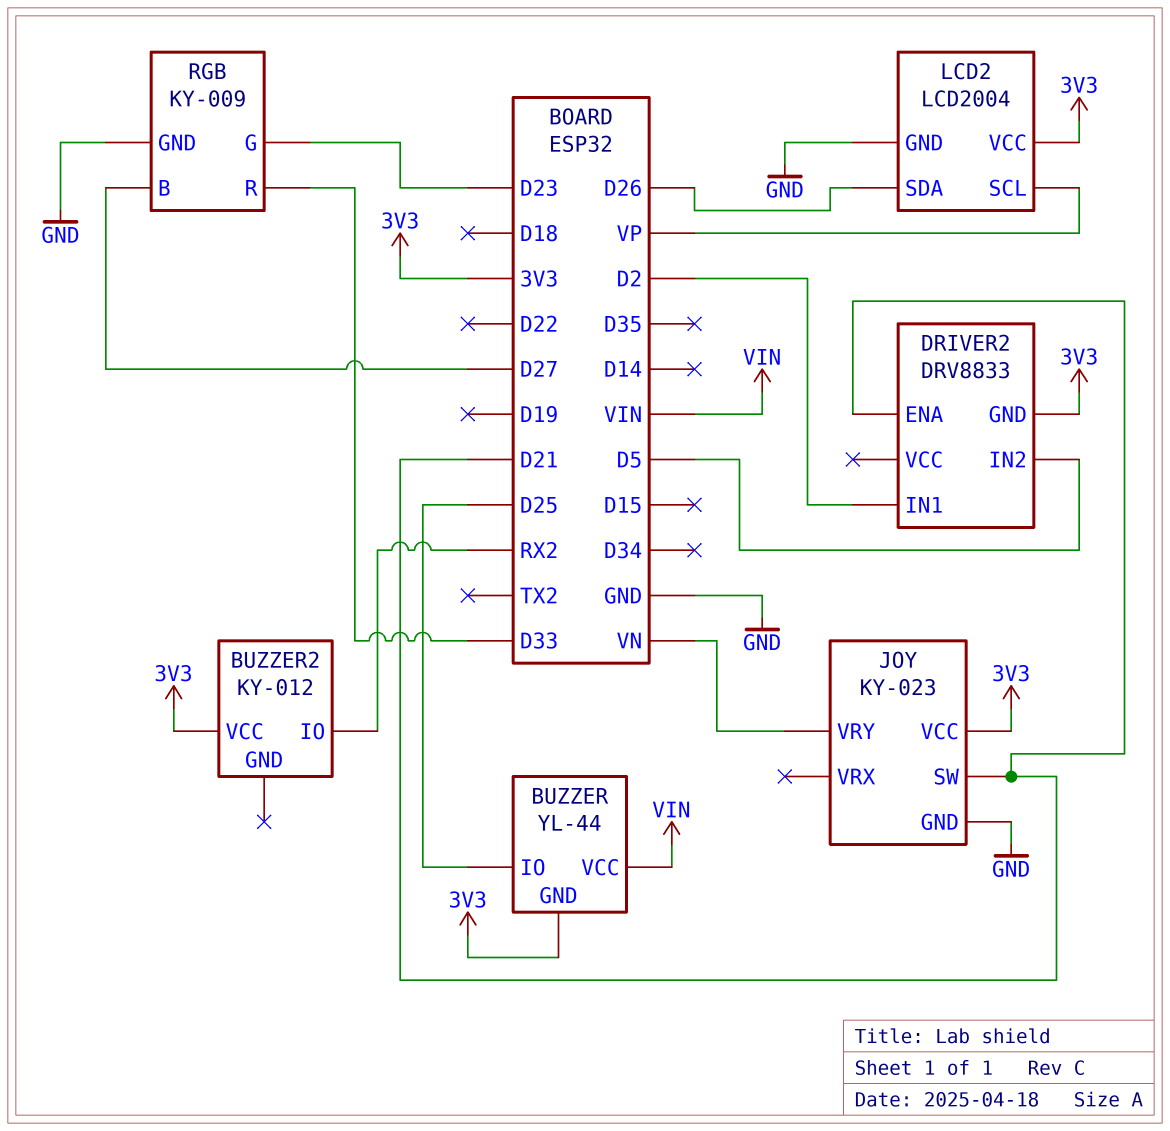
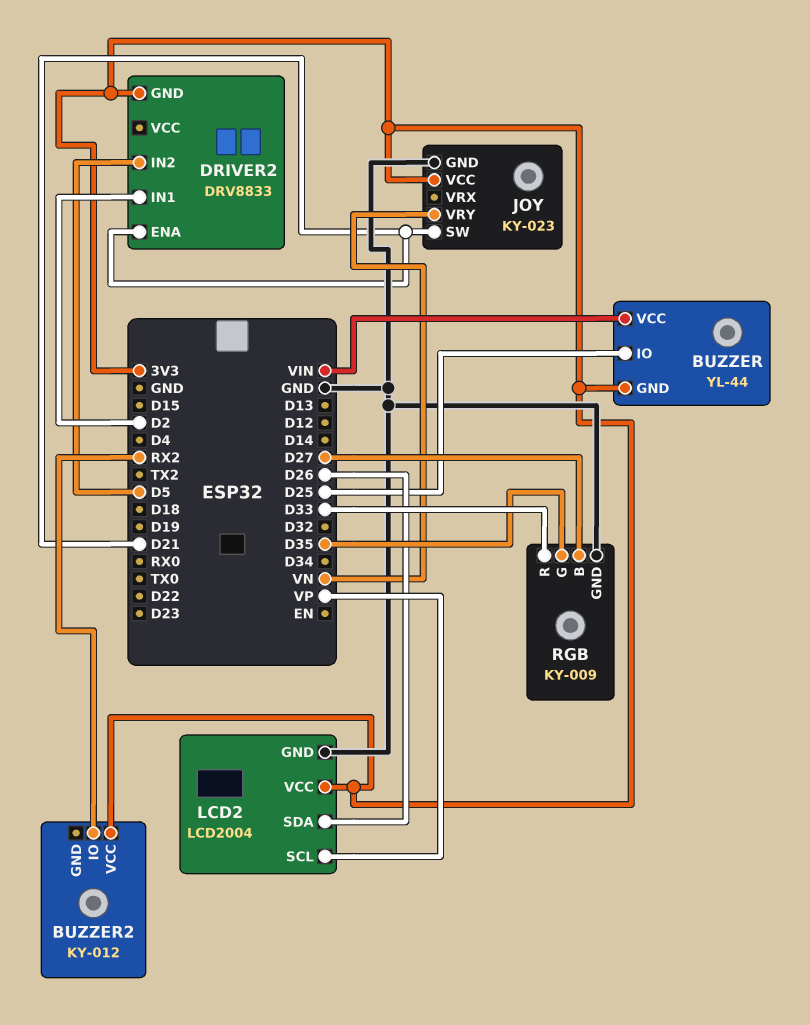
RGB pin G: D23 -> D35

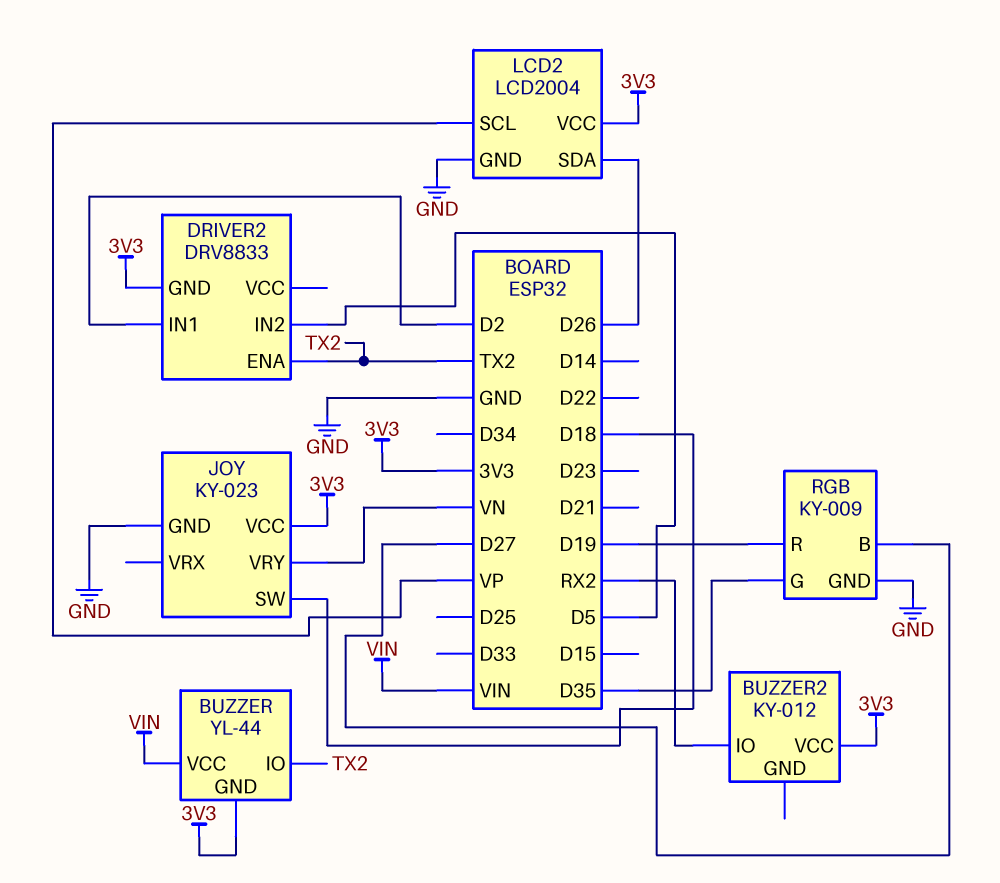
BUZZER pin IO: D25 -> TX2
DRIVER2 pin ENA: D21 -> TX2
JOY pin SW: D21 -> D18
RGB pin R: D33 -> D19

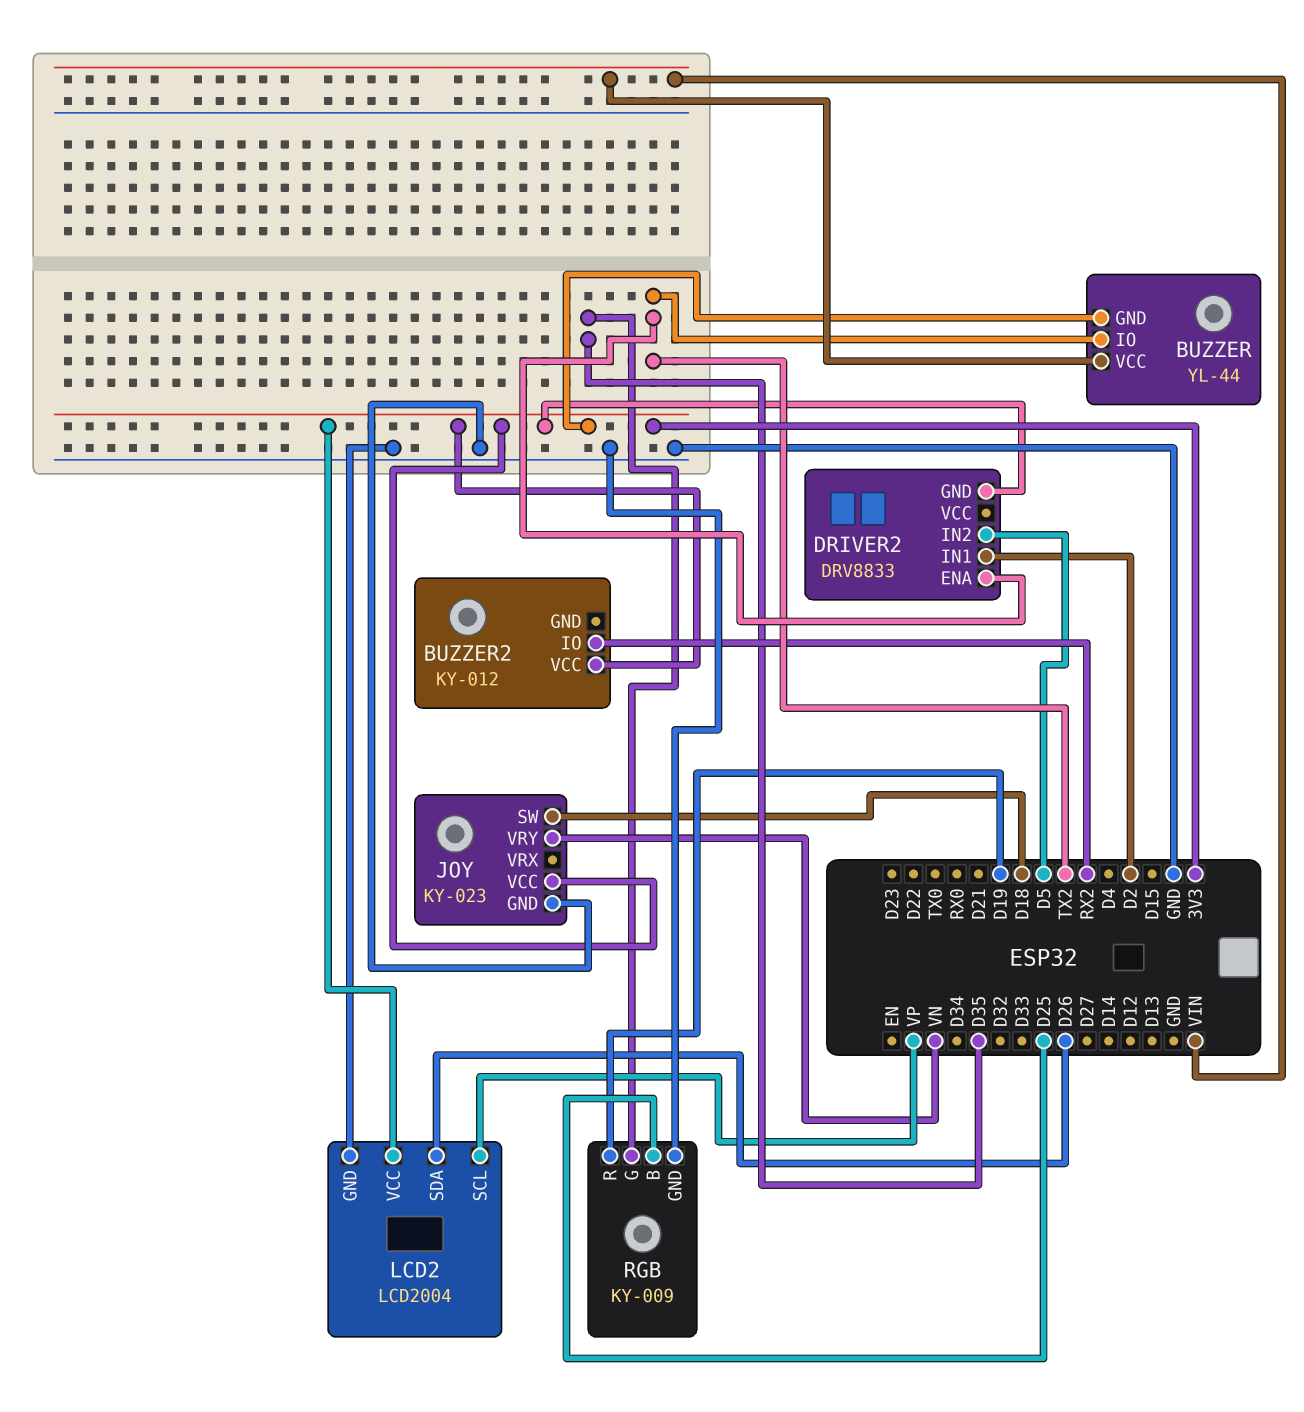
RGB pin B: D27 -> D25

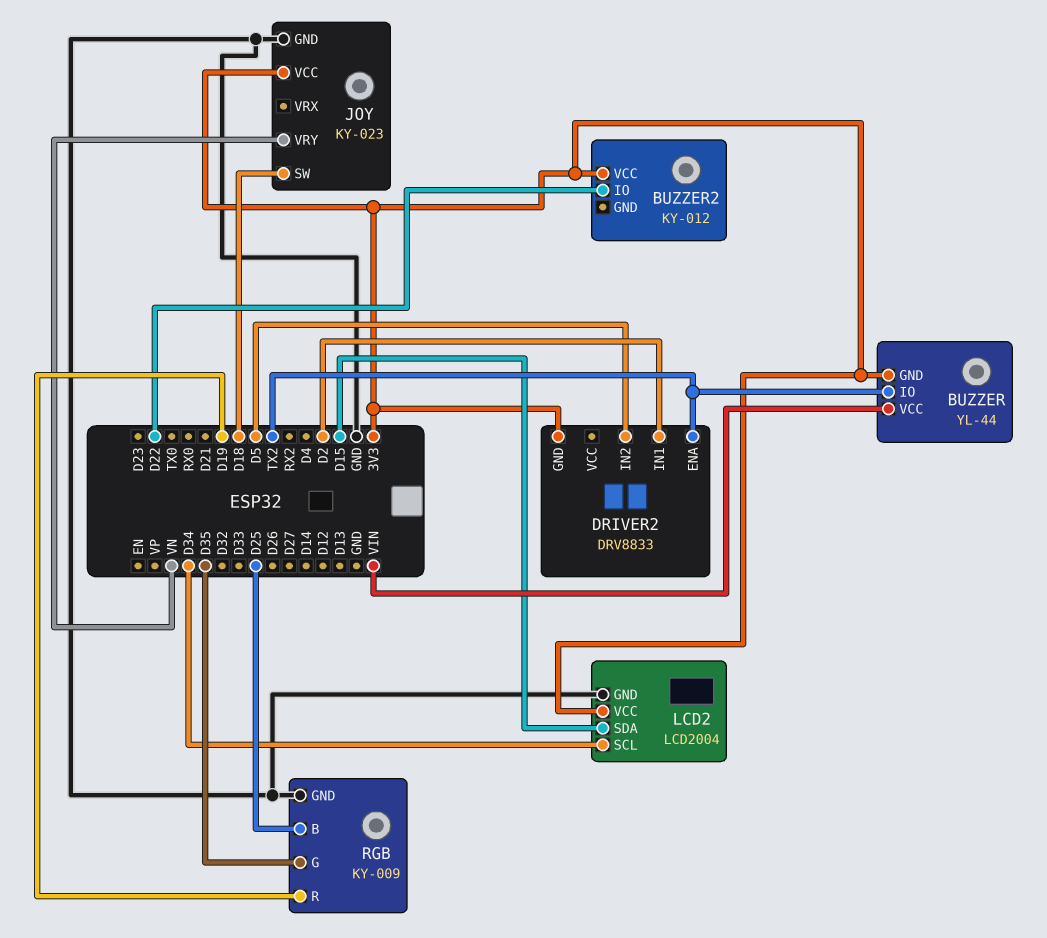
BUZZER2 pin IO: RX2 -> D22
LCD2 pin SCL: VP -> D34
LCD2 pin SDA: D26 -> D15

